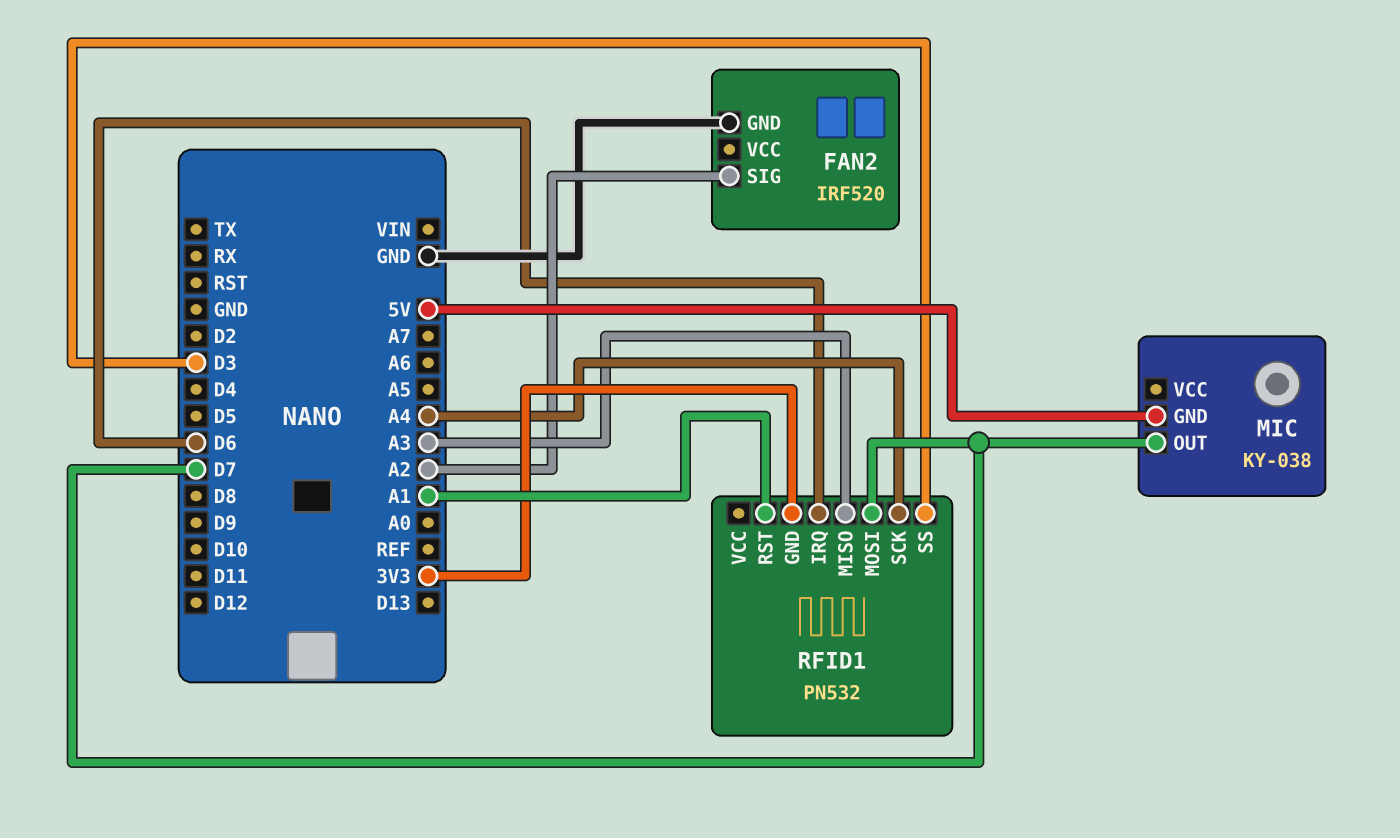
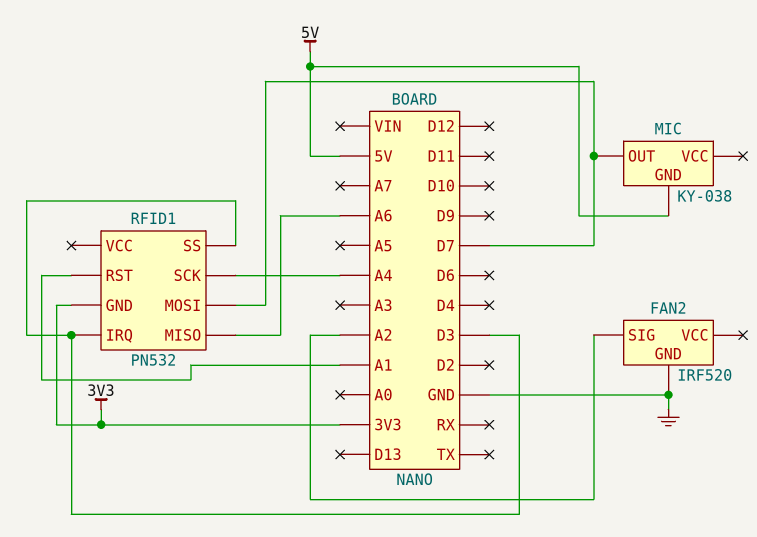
RFID1 pin IRQ: D6 -> D3
RFID1 pin MISO: A3 -> A6

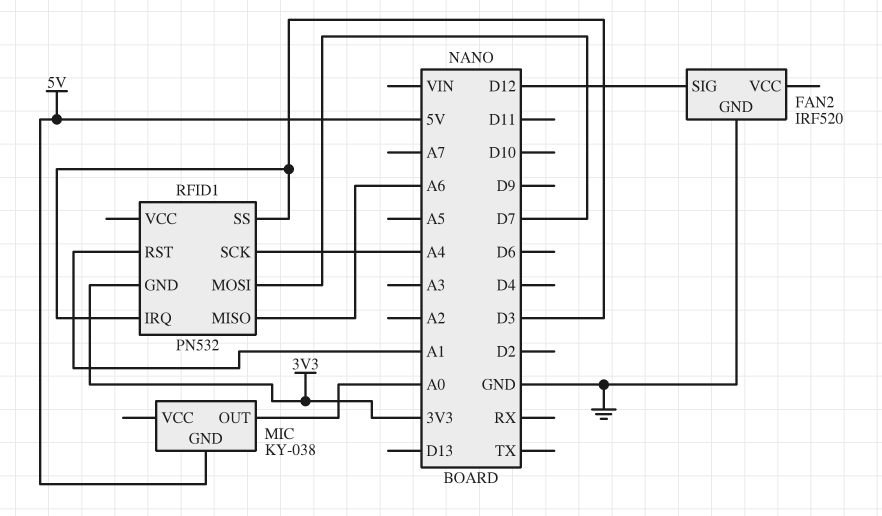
FAN2 pin SIG: A2 -> D12
MIC pin OUT: D7 -> A0

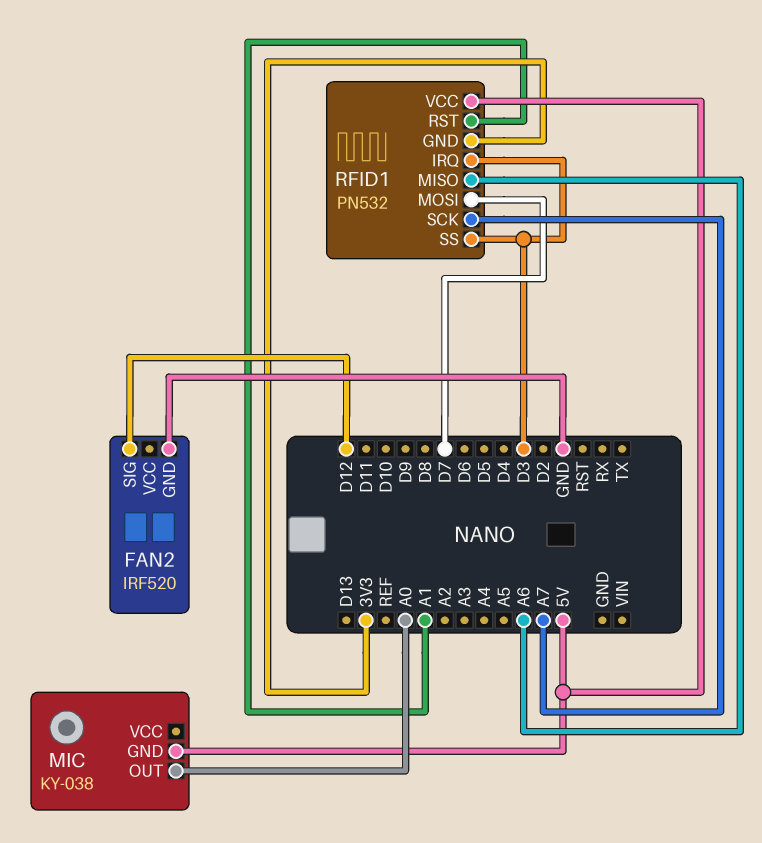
RFID1 pin SCK: A4 -> A7
RFID1 pin VCC: none -> 5V

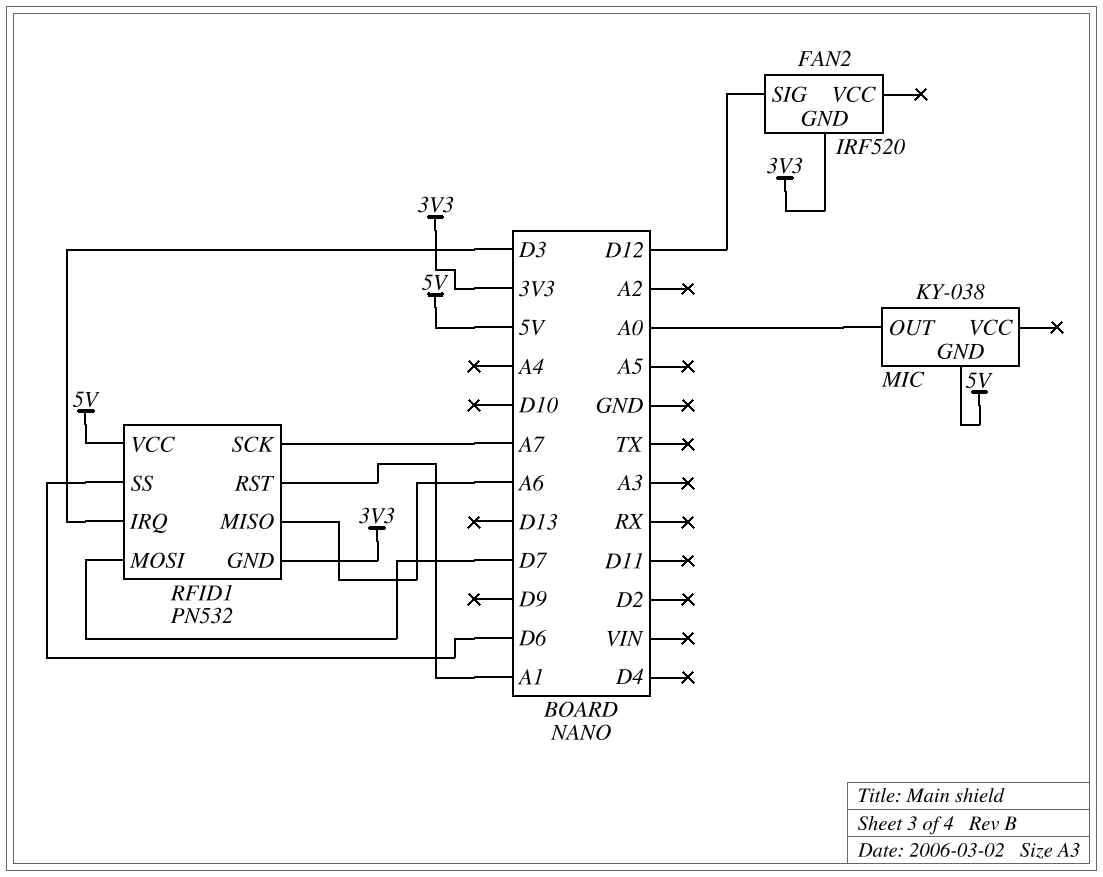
FAN2 pin GND: GND -> 3V3
RFID1 pin SS: D3 -> D6

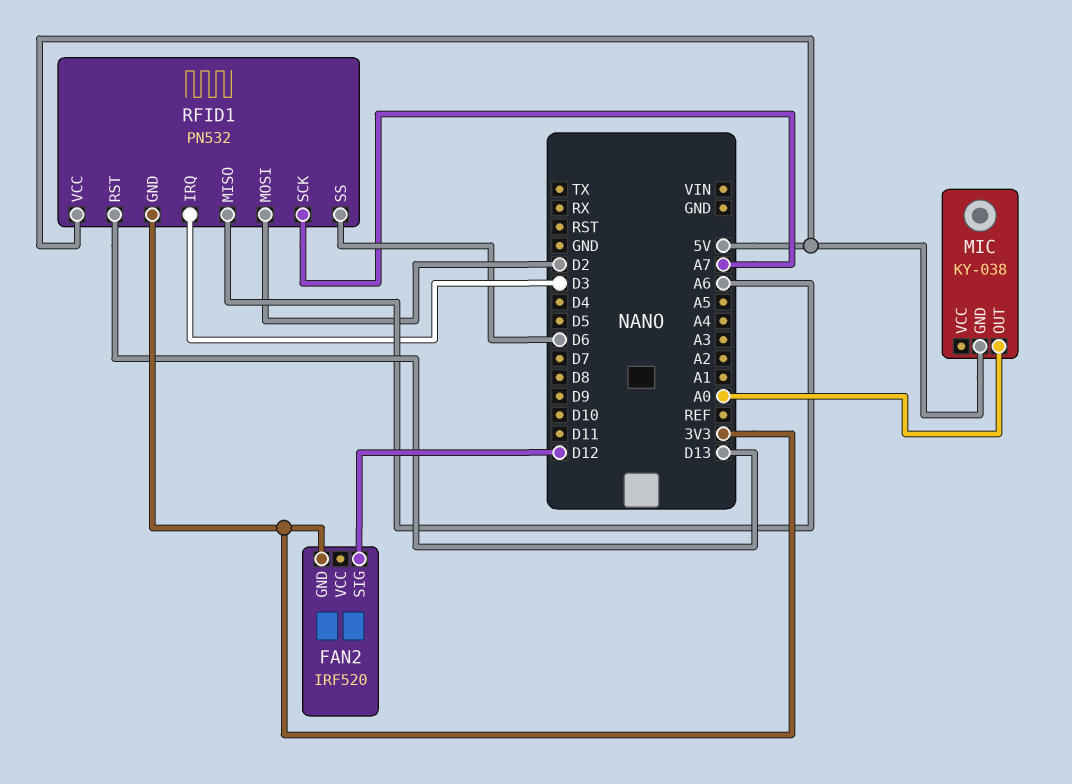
RFID1 pin MOSI: D7 -> D2
RFID1 pin RST: A1 -> D13

